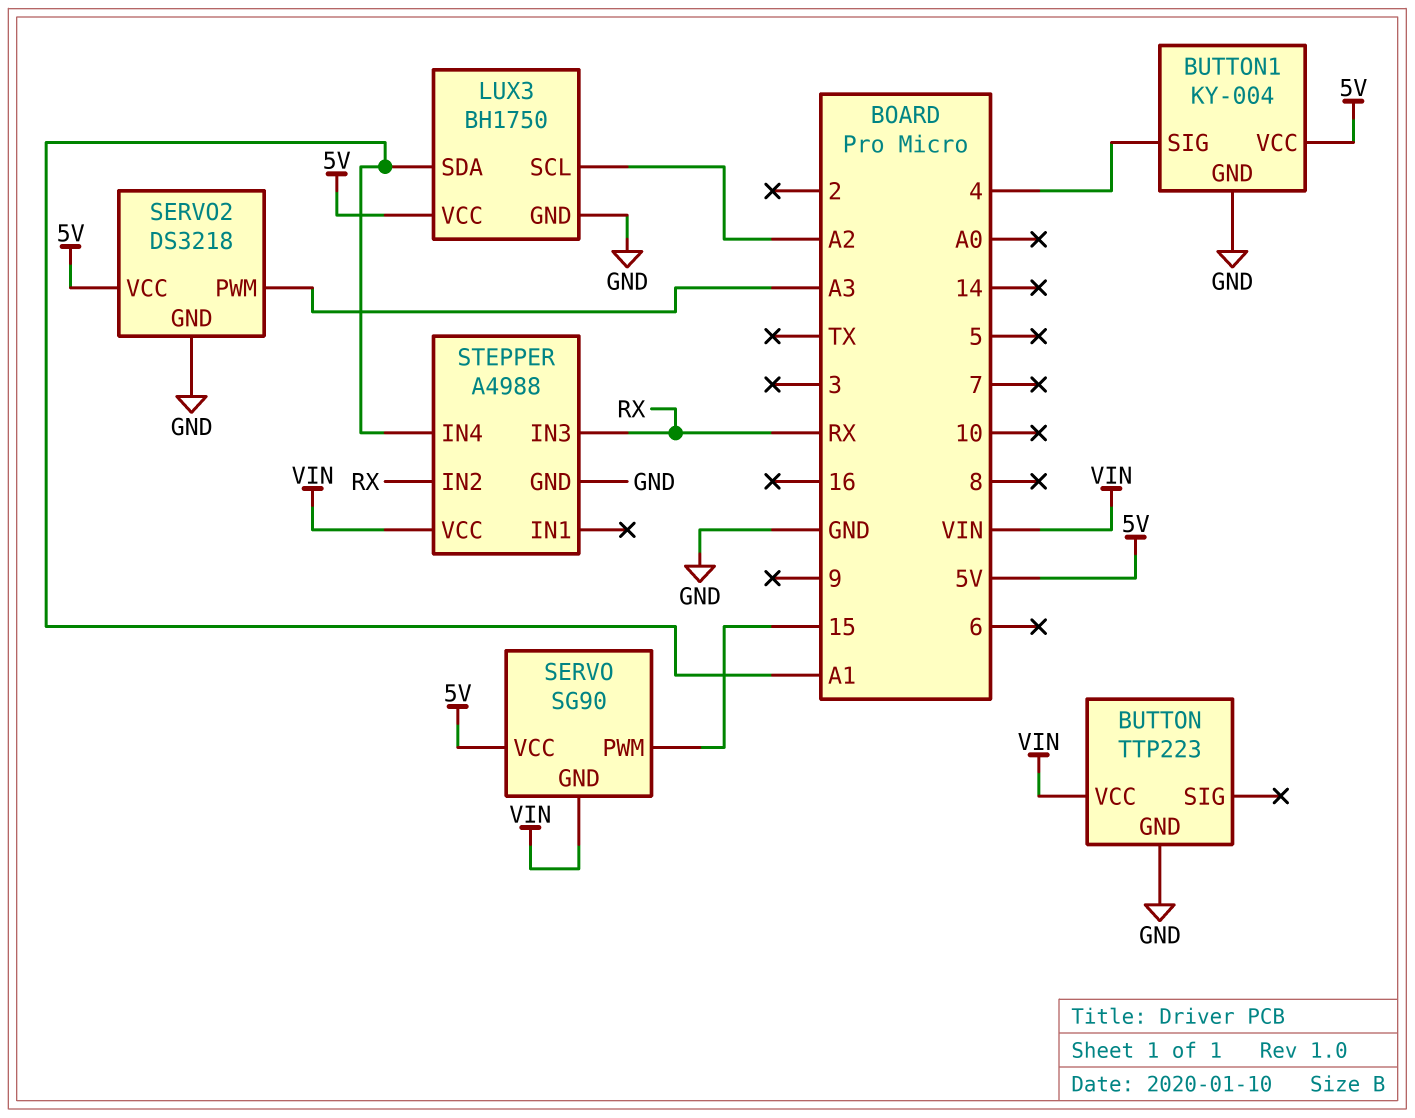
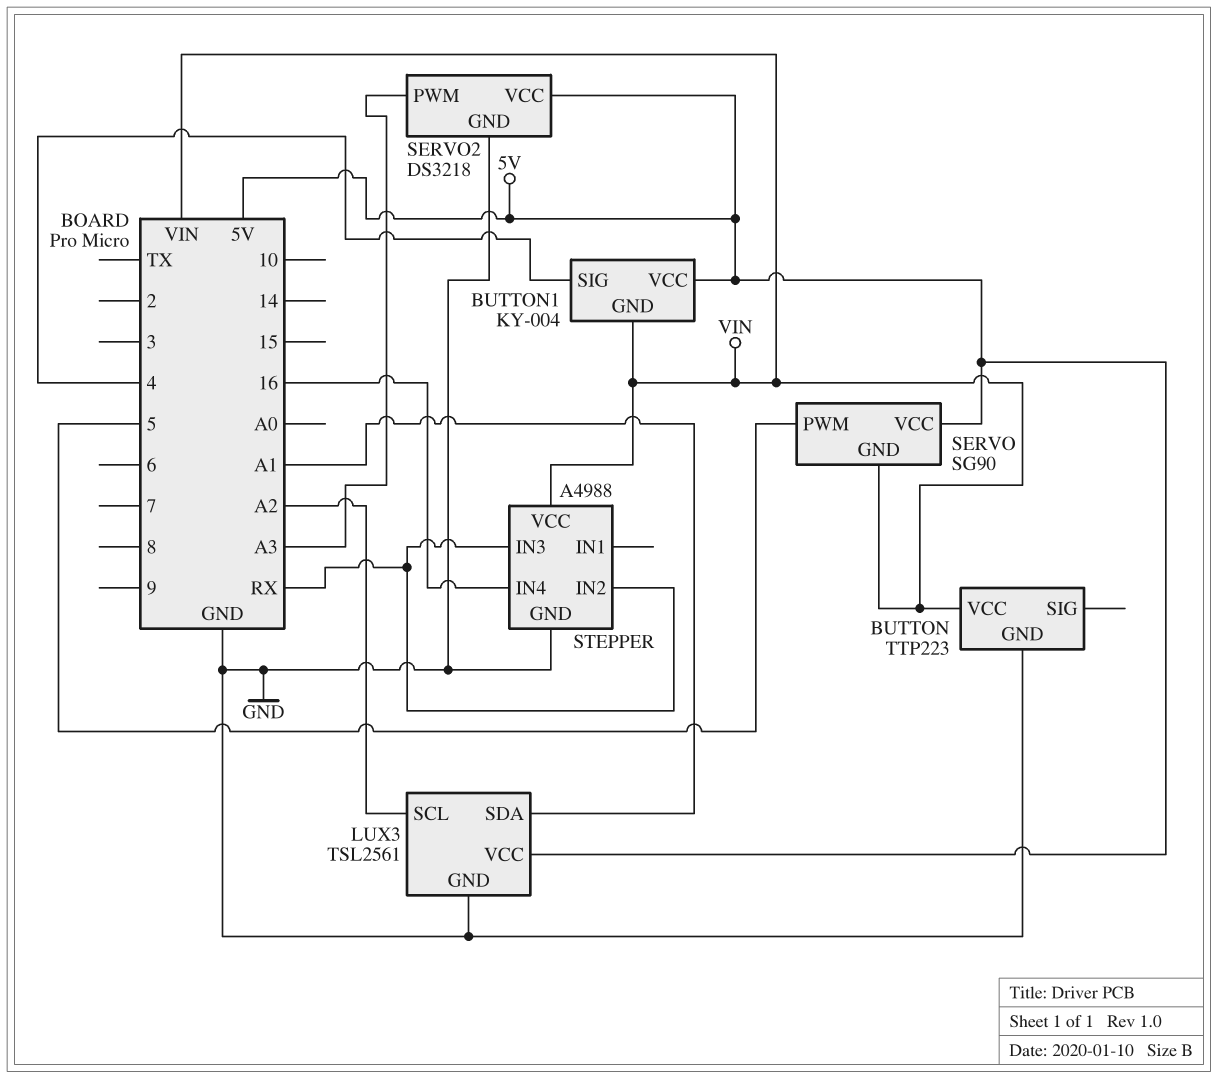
BUTTON1 pin GND: GND -> VIN
LUX3: BH1750 -> TSL2561
SERVO pin PWM: 15 -> 5
STEPPER pin IN4: A1 -> 16

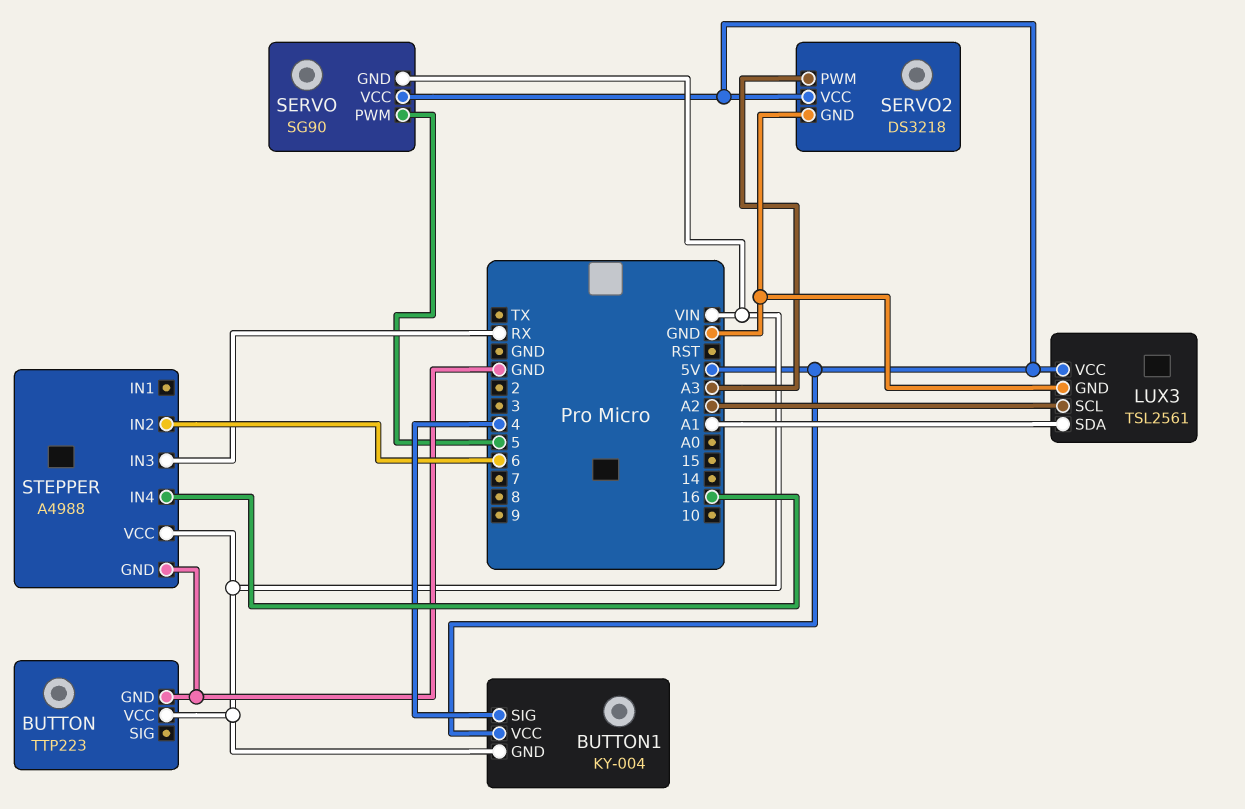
STEPPER pin IN2: RX -> 6

